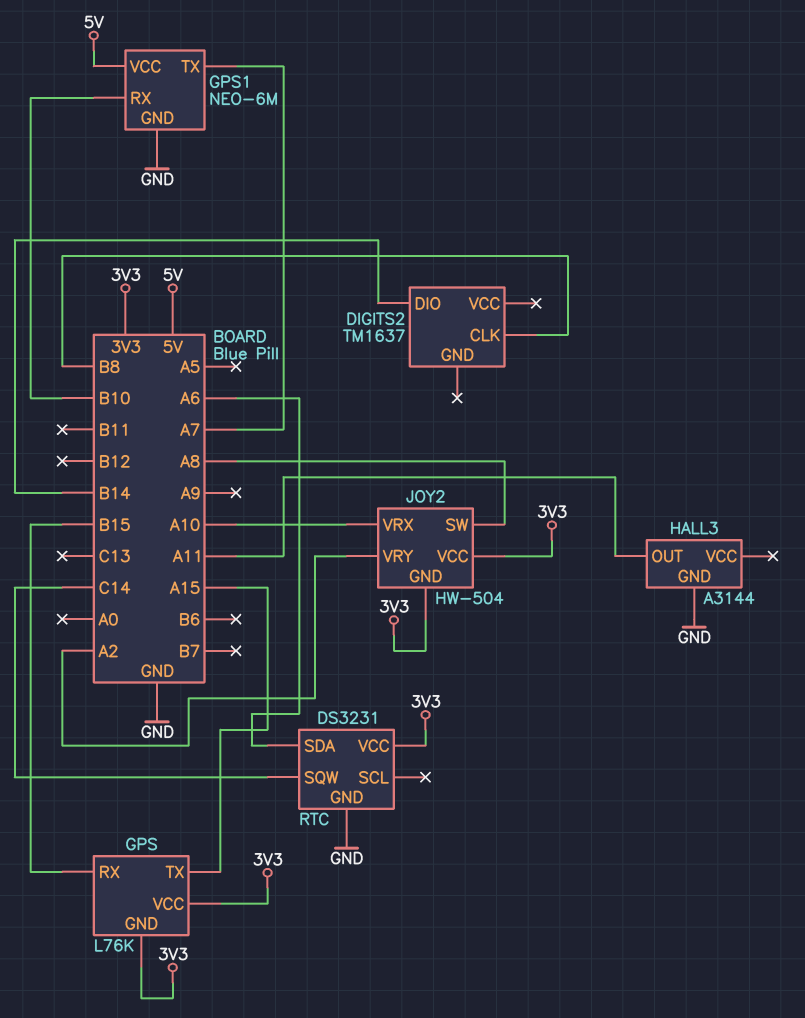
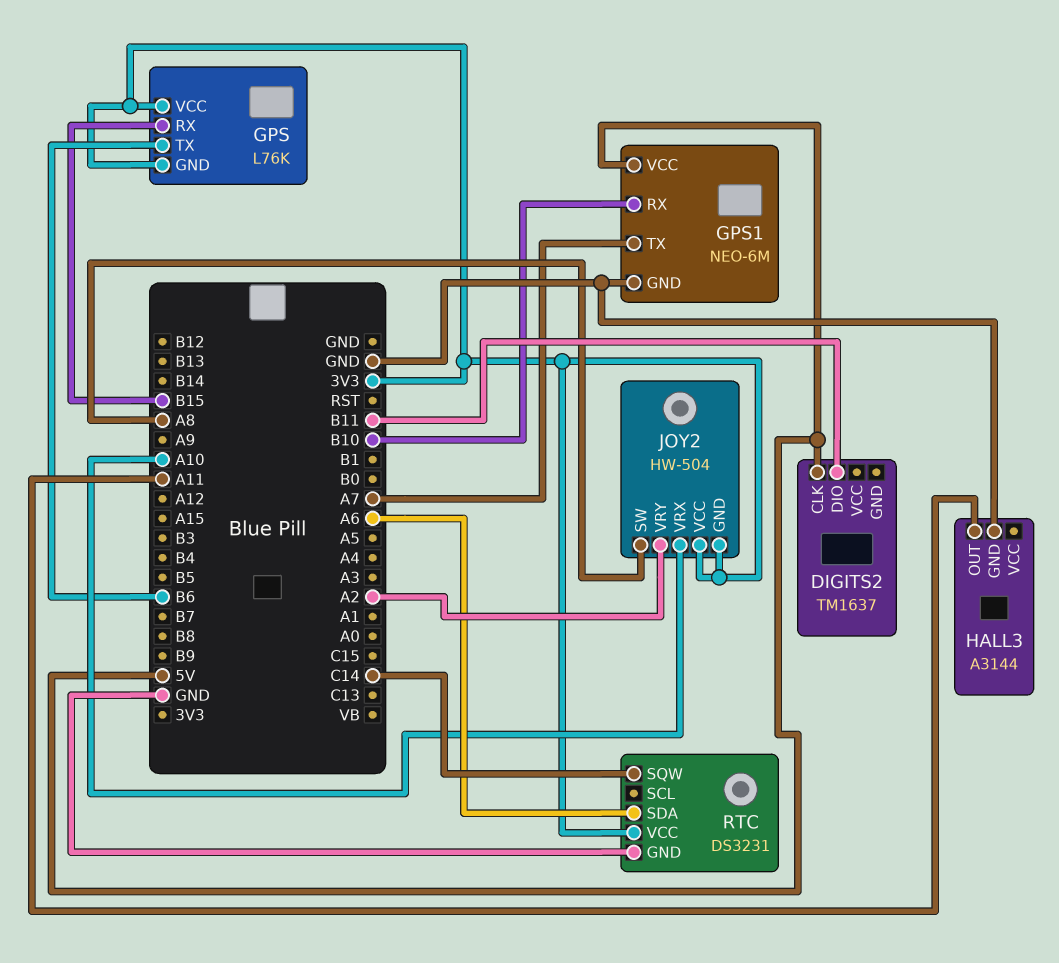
DIGITS2 pin CLK: B8 -> 5V
DIGITS2 pin DIO: B14 -> B11
GPS pin TX: A15 -> B6

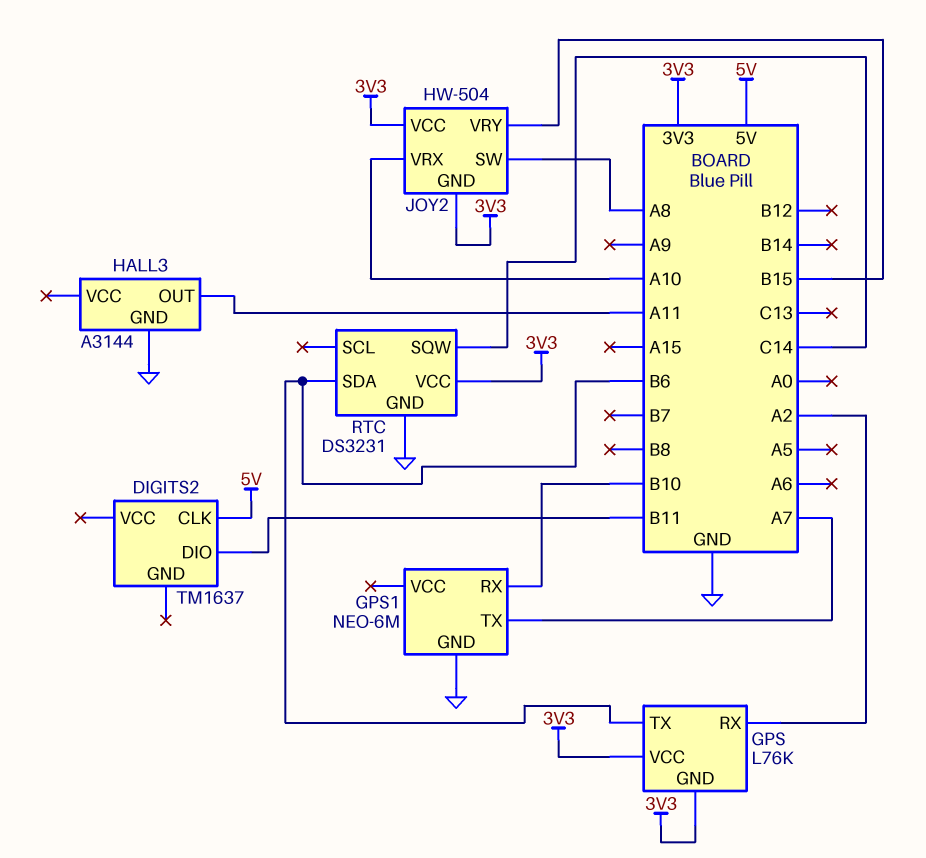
GPS pin RX: B15 -> A2
GPS1 pin VCC: 5V -> none
JOY2 pin VRY: A2 -> B15
RTC pin SDA: A6 -> B6

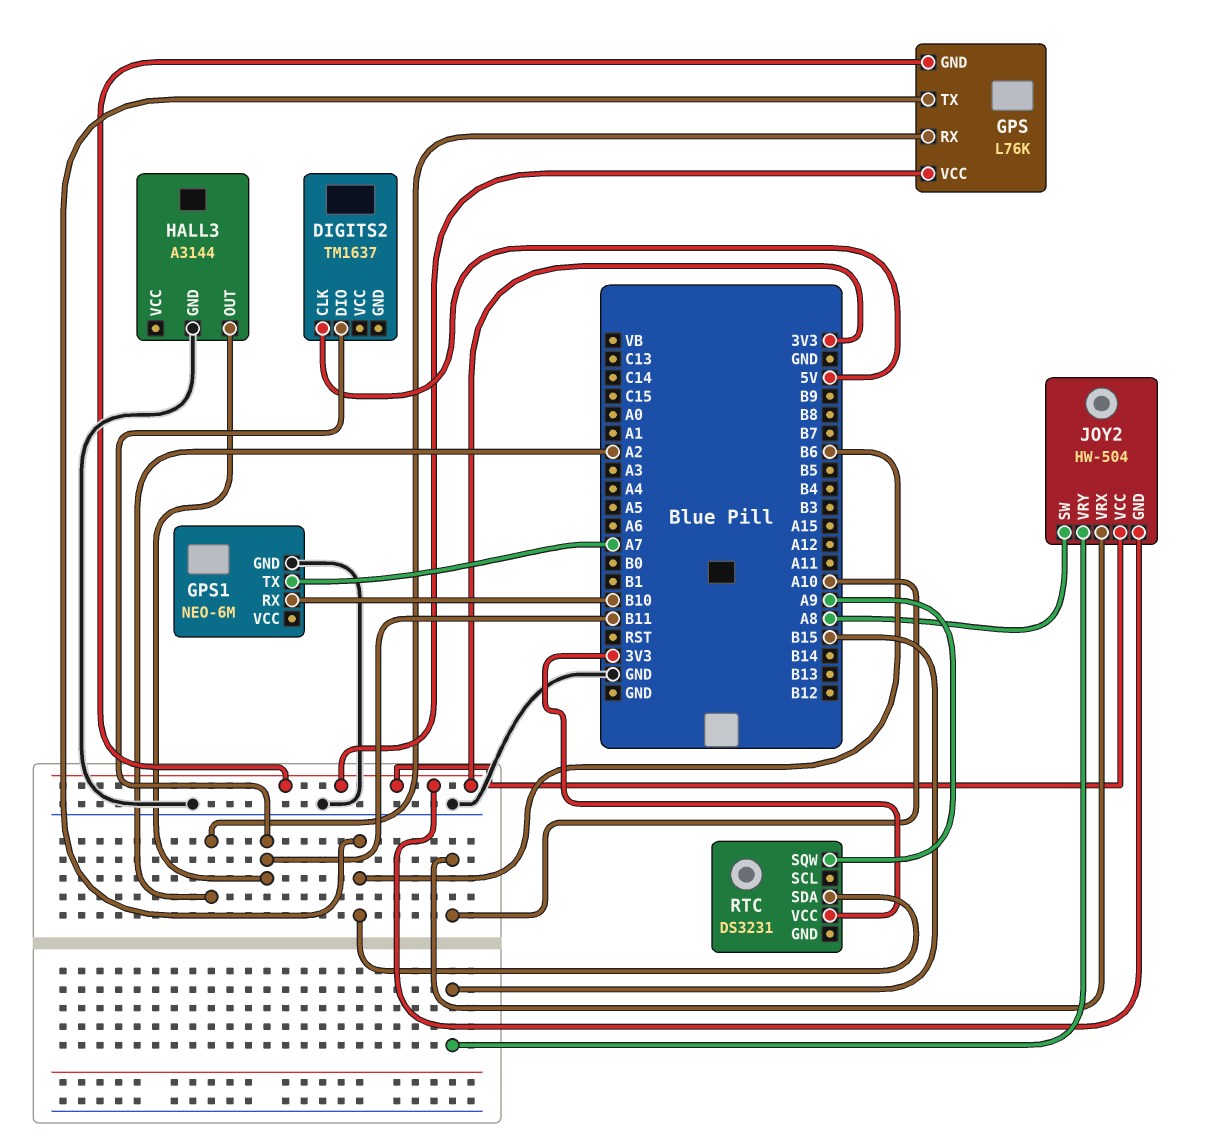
HALL3 pin OUT: A11 -> B11
RTC pin GND: GND -> none
RTC pin SQW: C14 -> A9

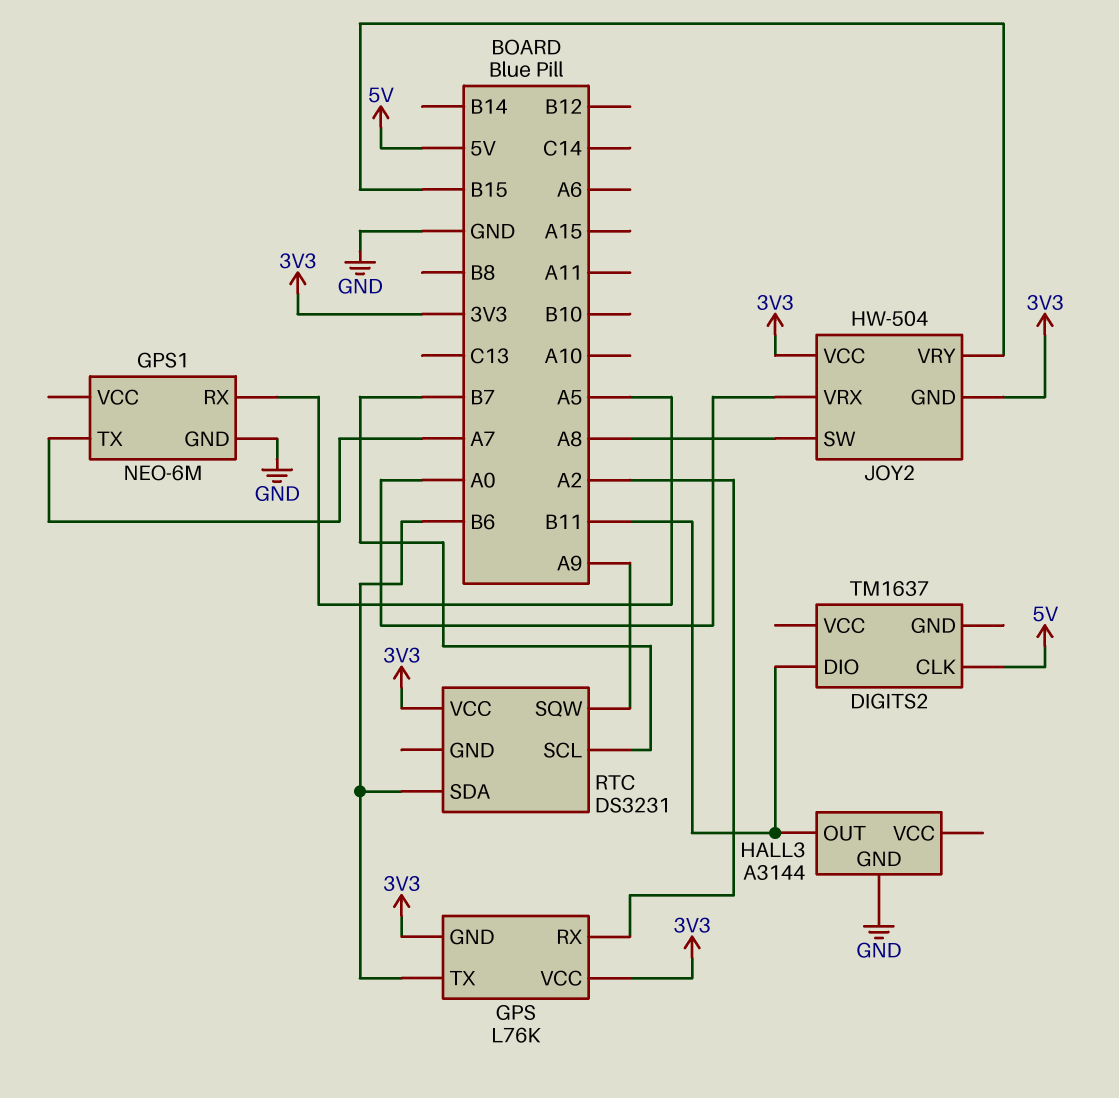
GPS1 pin RX: B10 -> A5
JOY2 pin VRX: A10 -> A0
RTC pin SCL: none -> B7

